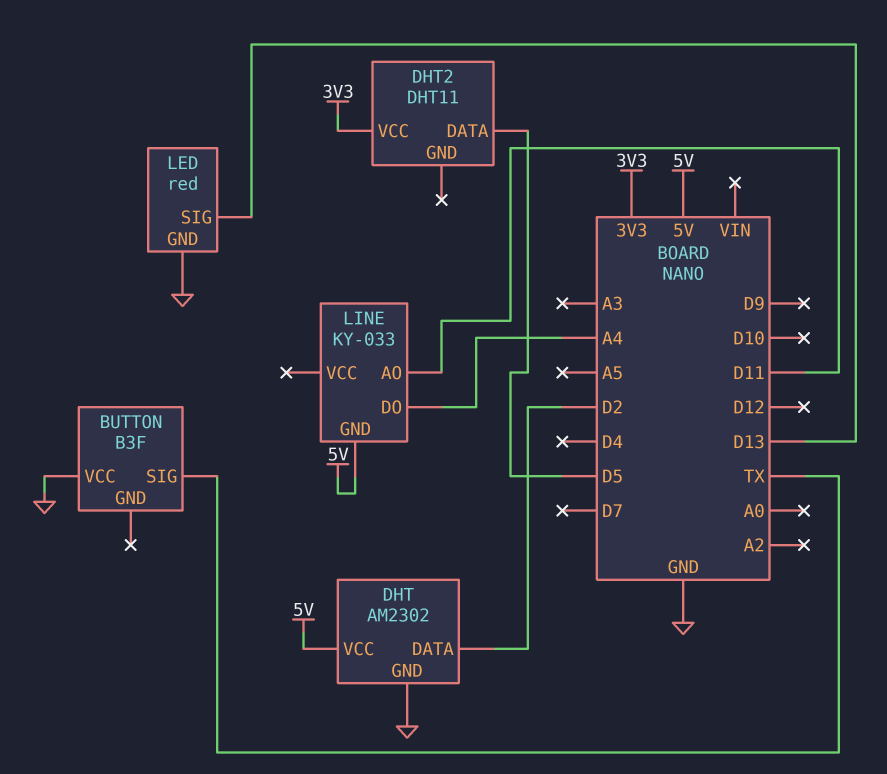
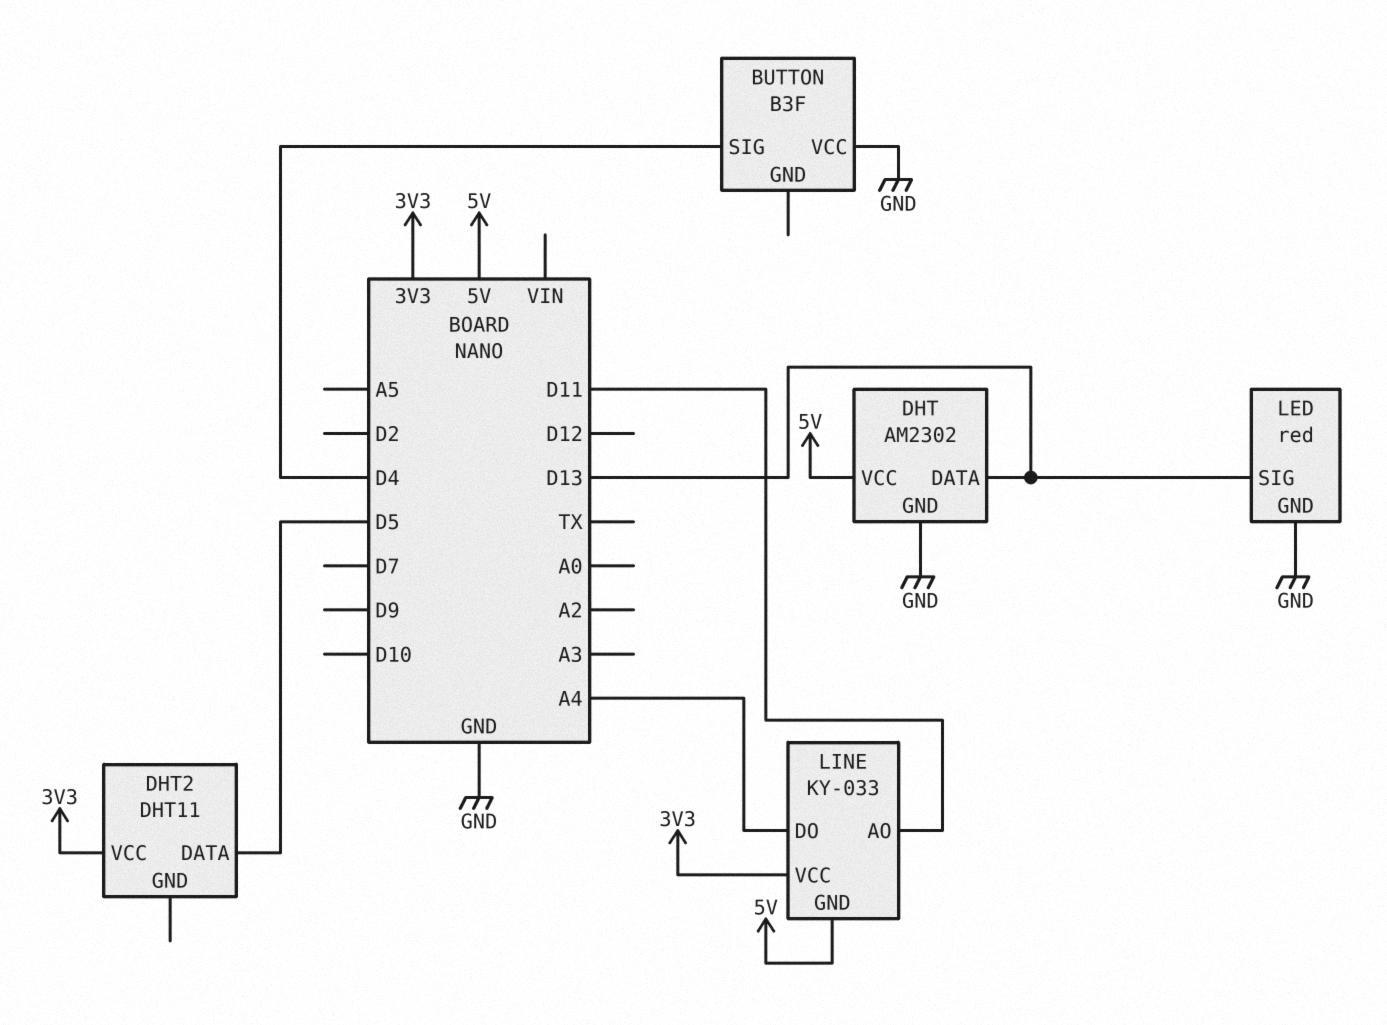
BUTTON pin SIG: TX -> D4
DHT pin DATA: D2 -> D13
LINE pin VCC: none -> 3V3

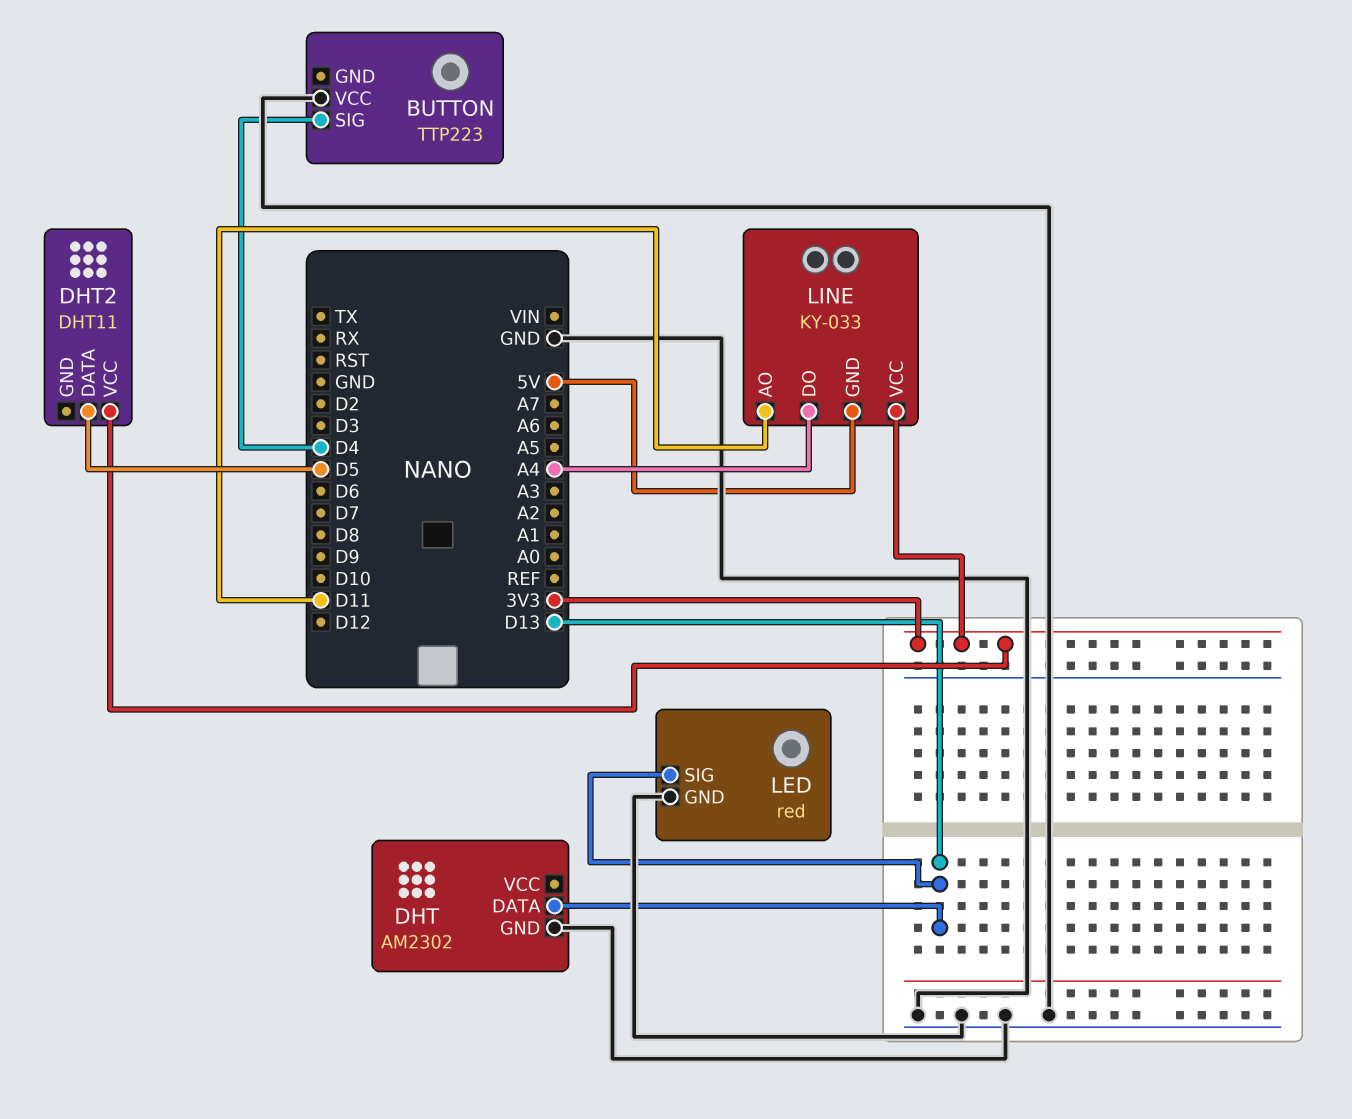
BUTTON: B3F -> TTP223
DHT pin VCC: 5V -> none

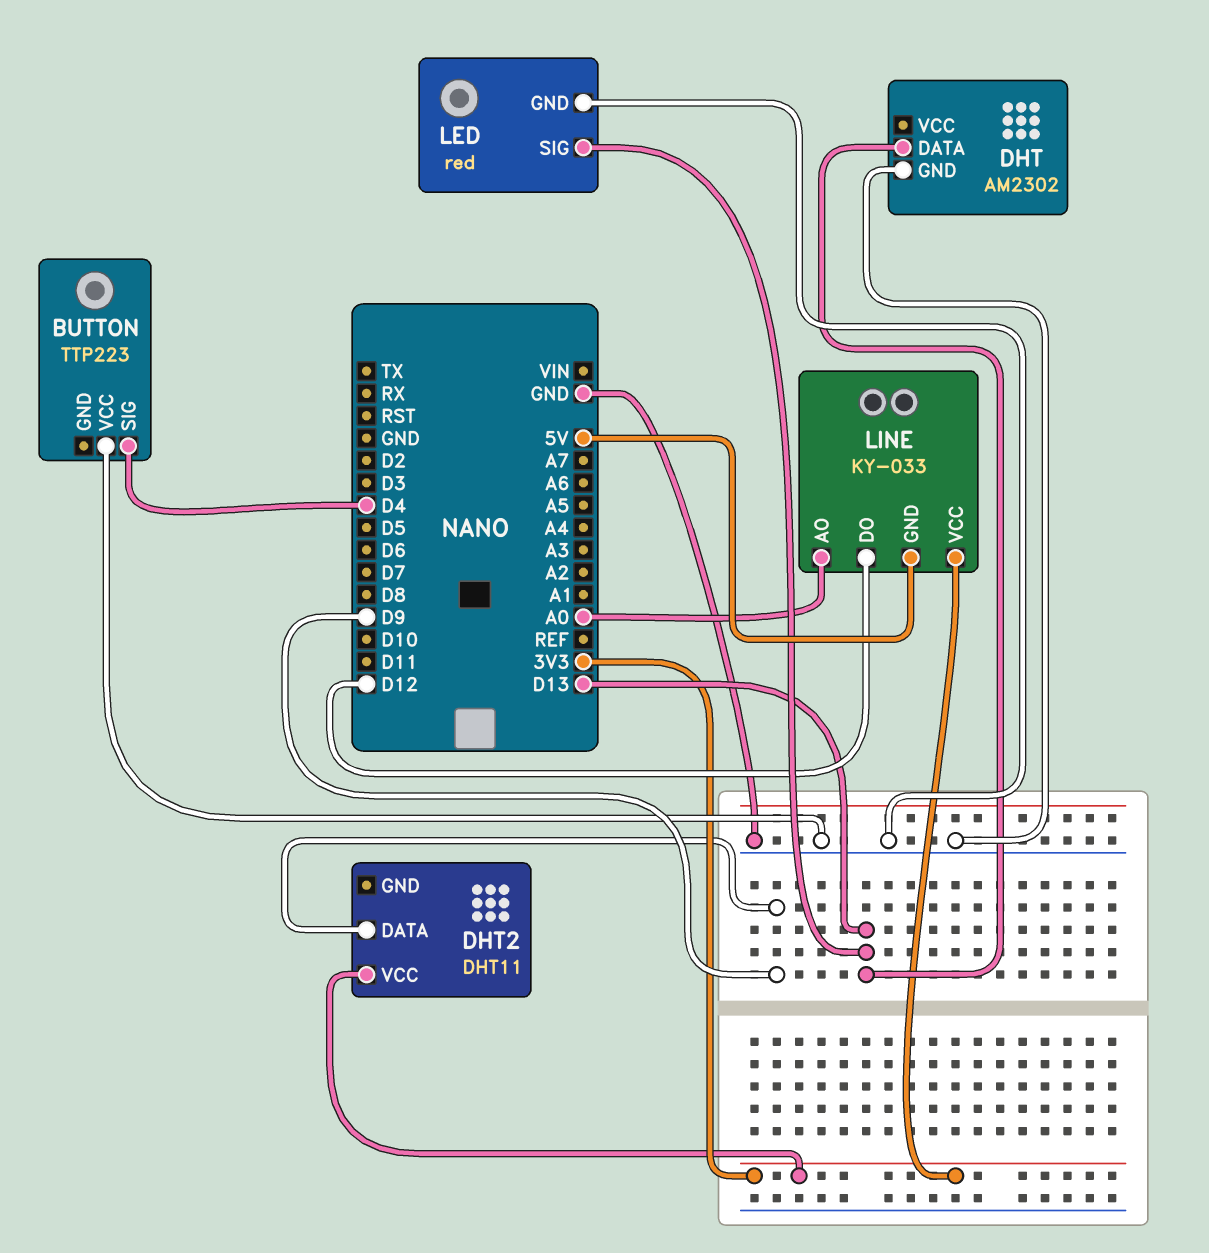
DHT2 pin DATA: D5 -> D9
LINE pin AO: D11 -> A0
LINE pin DO: A4 -> D12

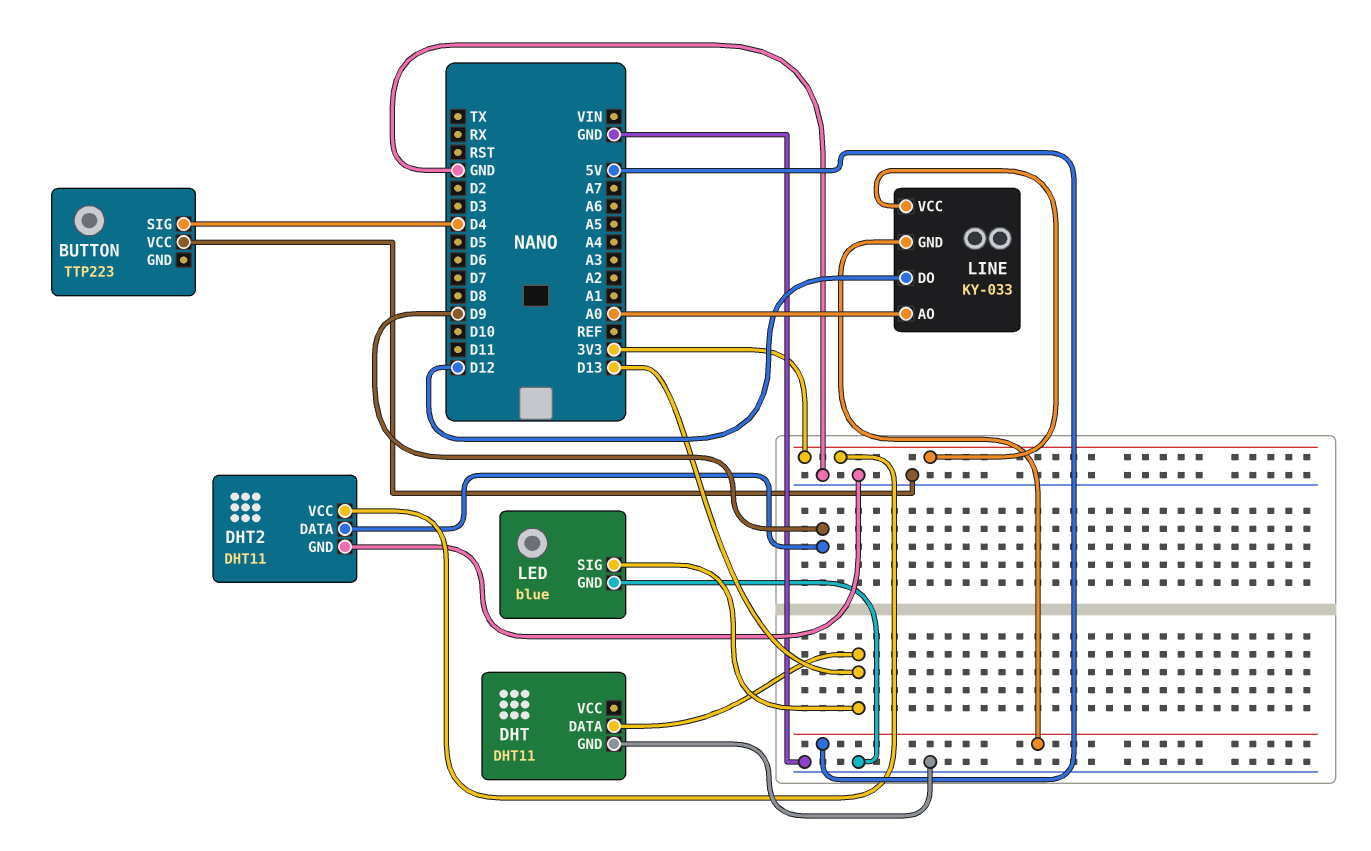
DHT: AM2302 -> DHT11
DHT2 pin GND: none -> GND
LED: red -> blue

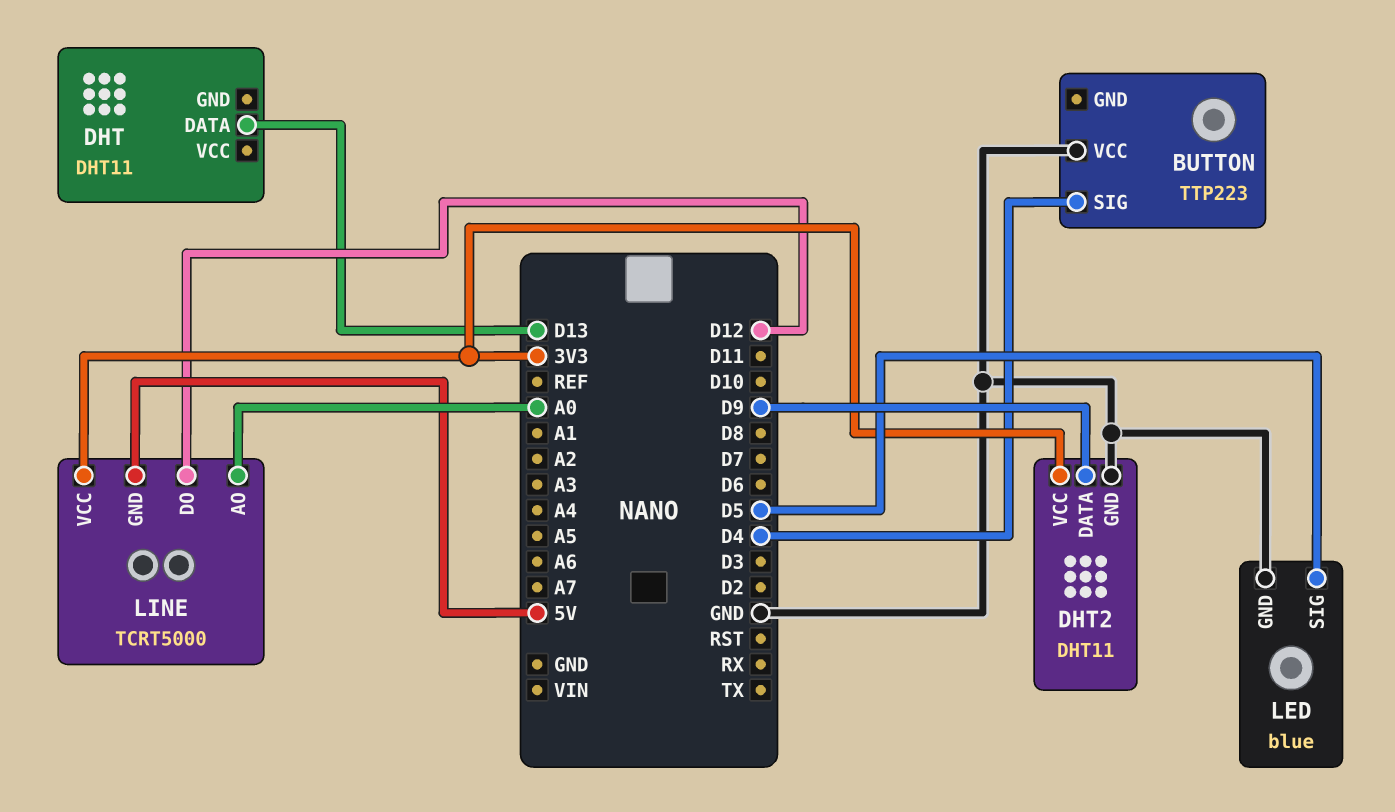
DHT pin GND: GND -> none
LED pin SIG: D13 -> D5
LINE: KY-033 -> TCRT5000

